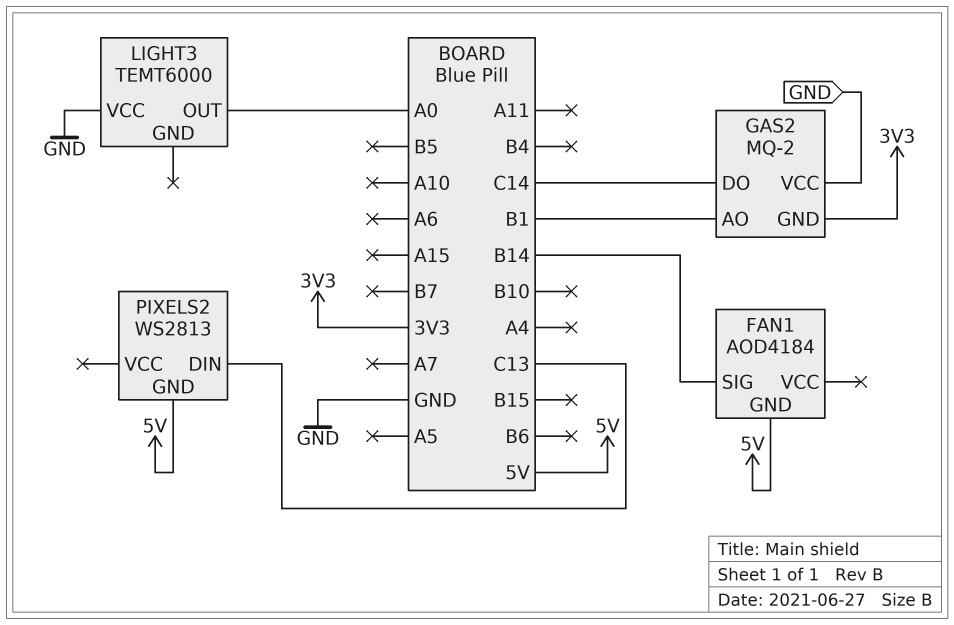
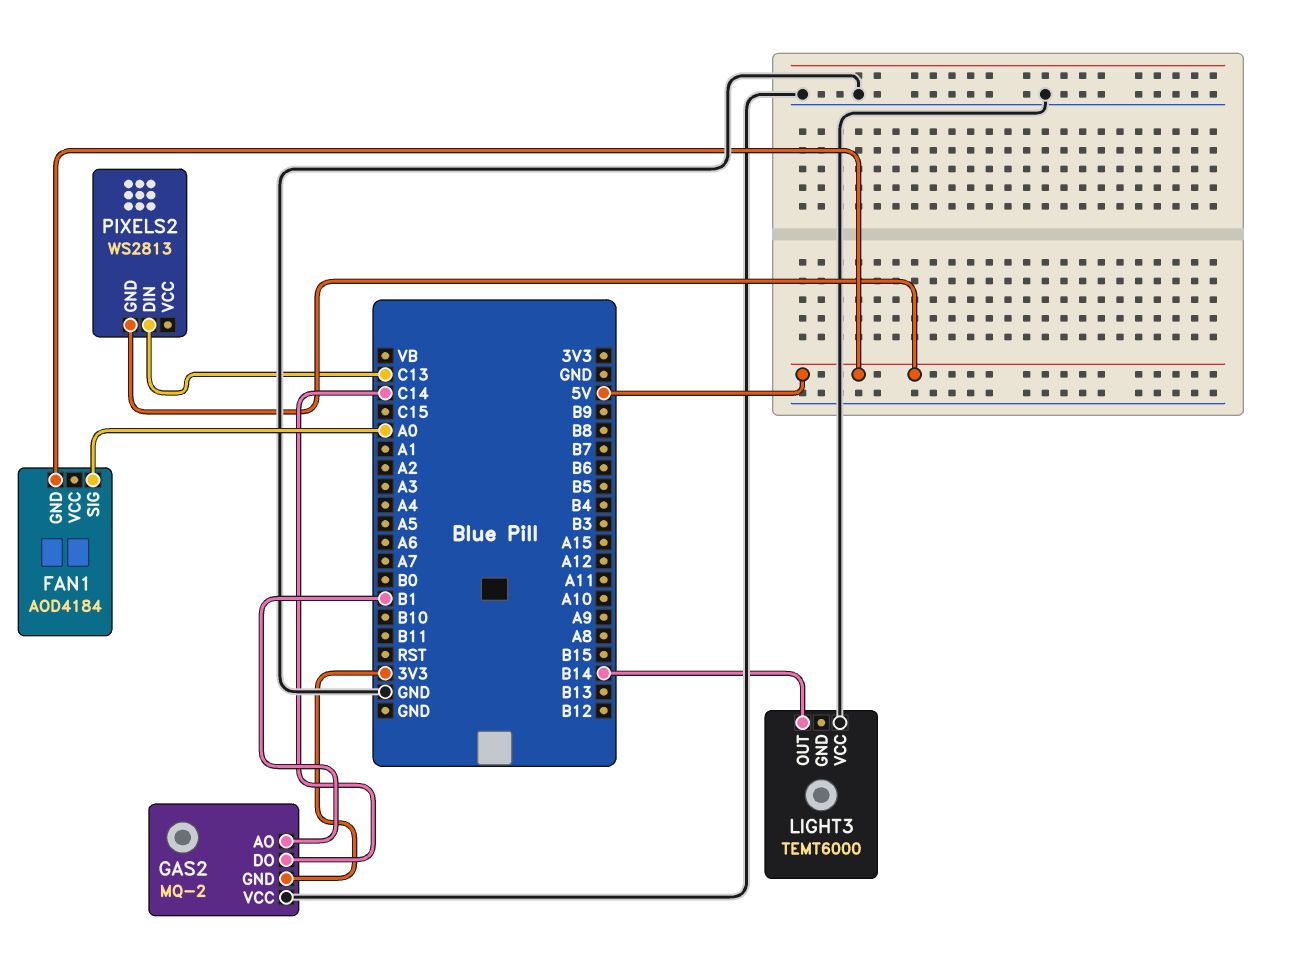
FAN1 pin SIG: B14 -> A0
LIGHT3 pin OUT: A0 -> B14

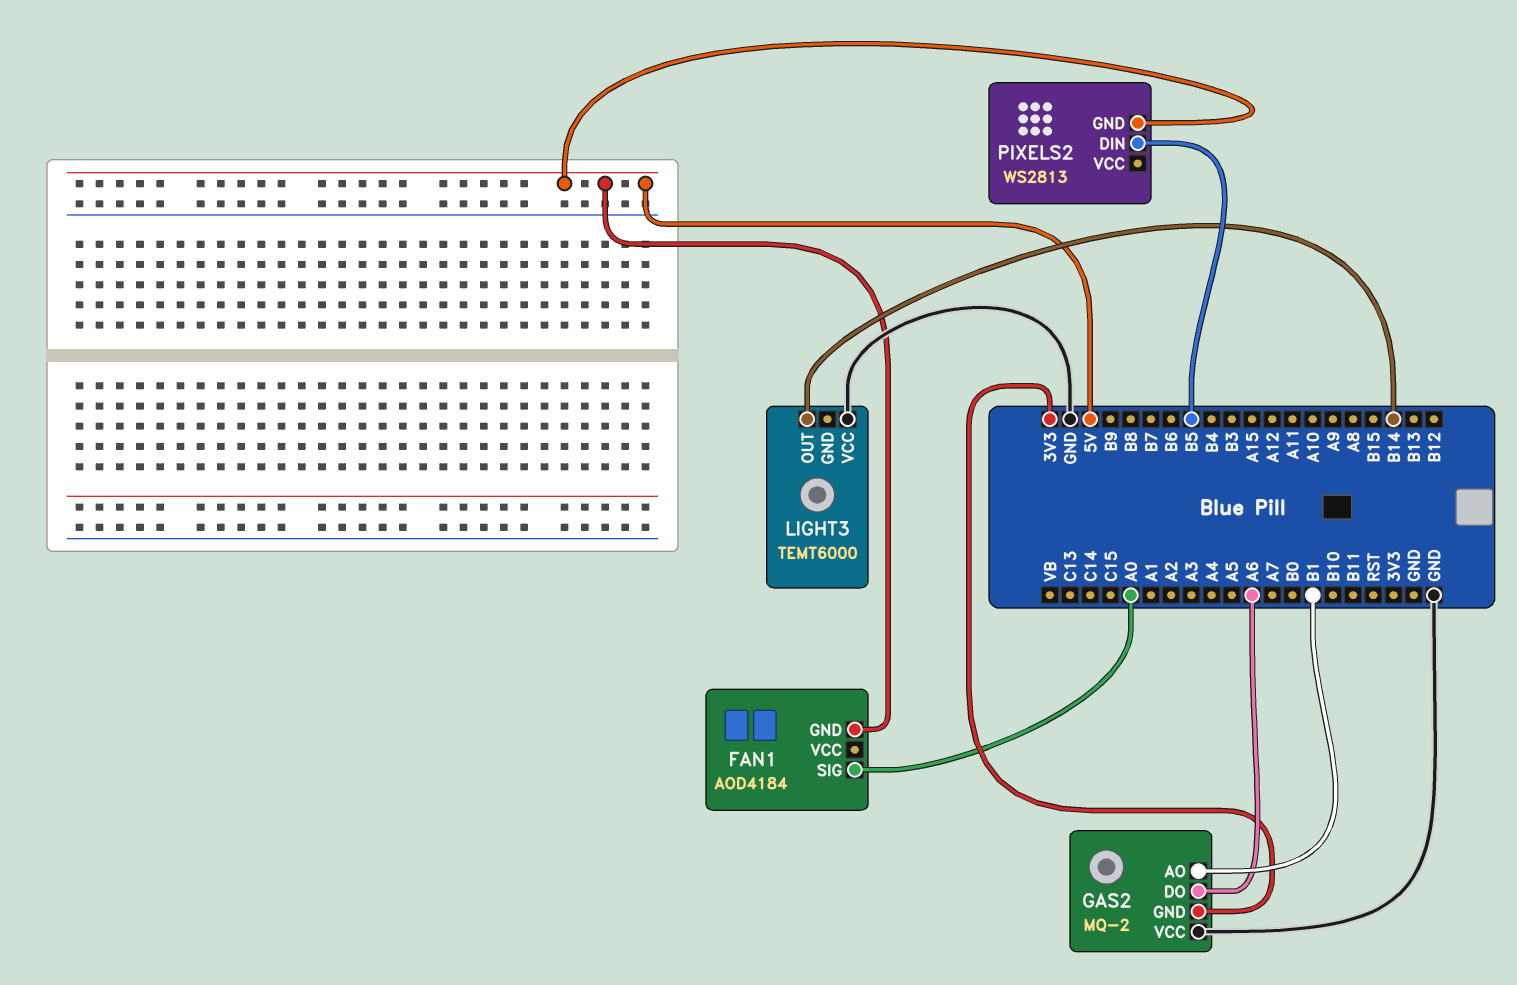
GAS2 pin DO: C14 -> A6
PIXELS2 pin DIN: C13 -> B5

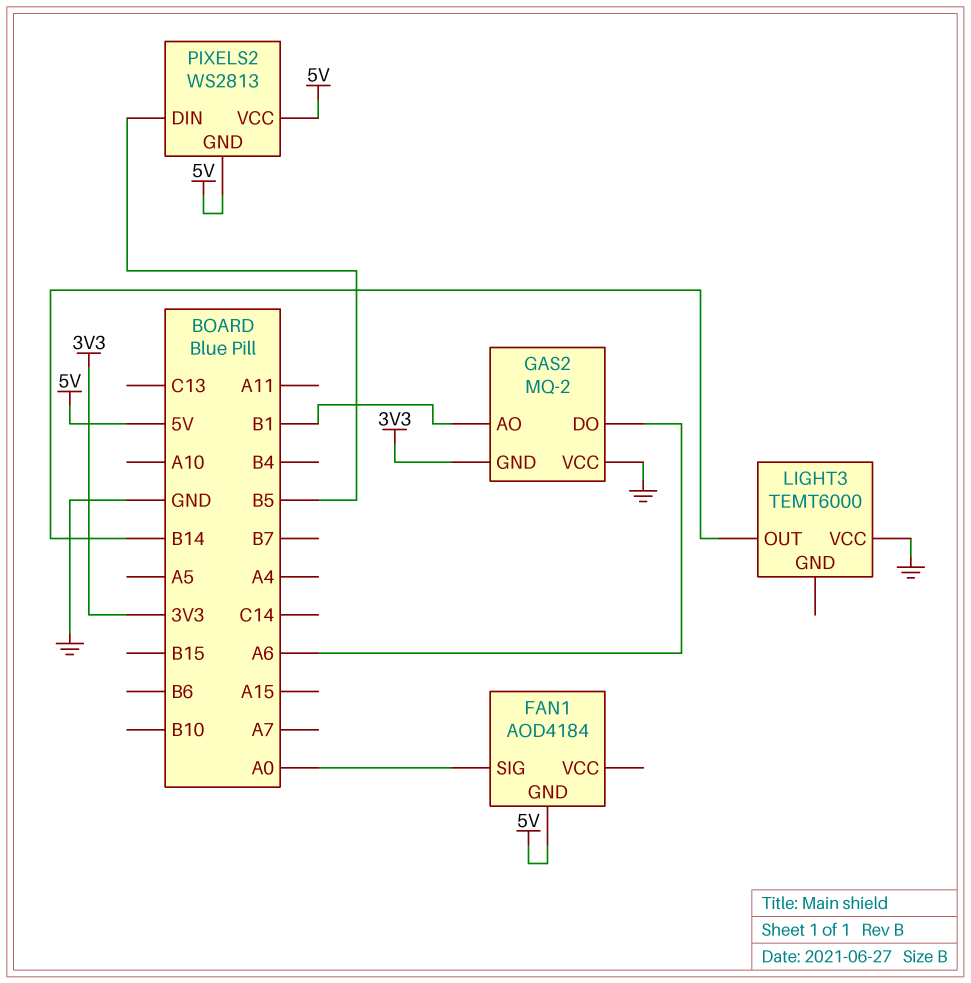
PIXELS2 pin VCC: none -> 5V

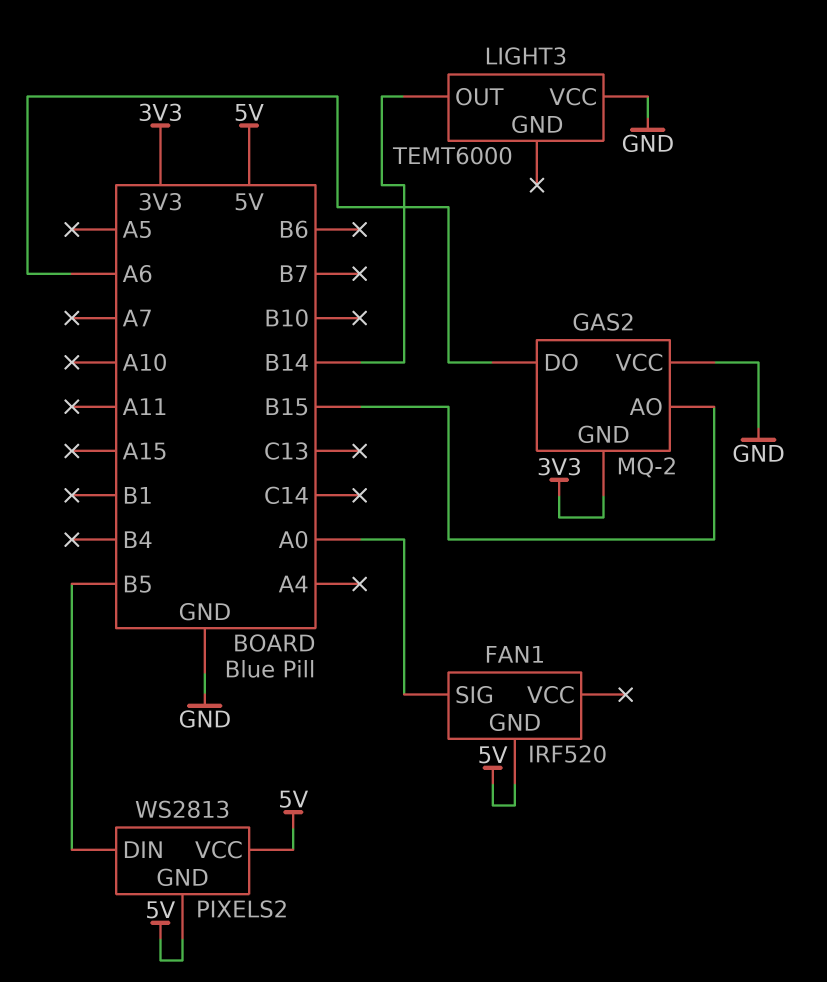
FAN1: AOD4184 -> IRF520
GAS2 pin AO: B1 -> B15

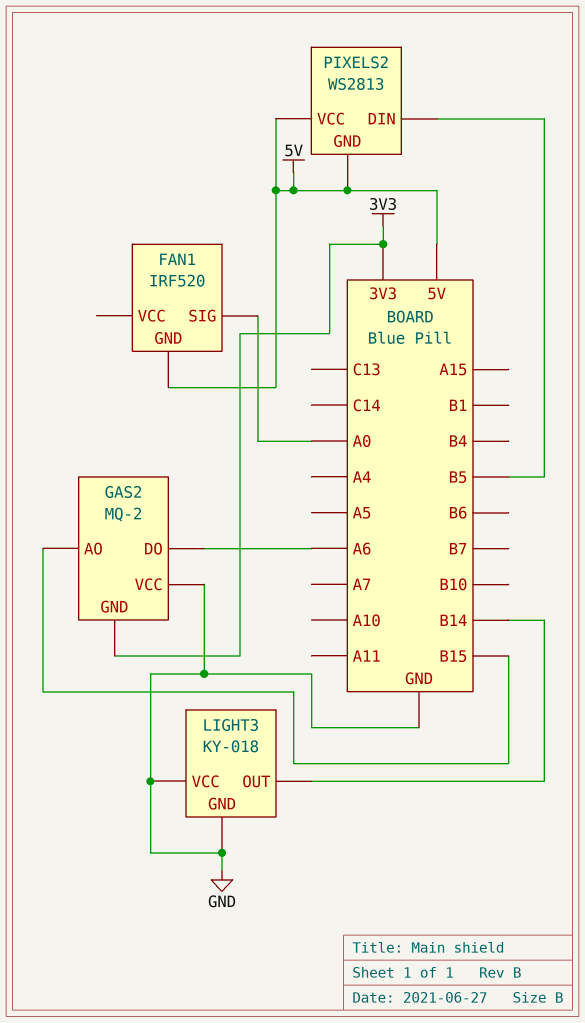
LIGHT3: TEMT6000 -> KY-018
LIGHT3 pin GND: none -> GND

